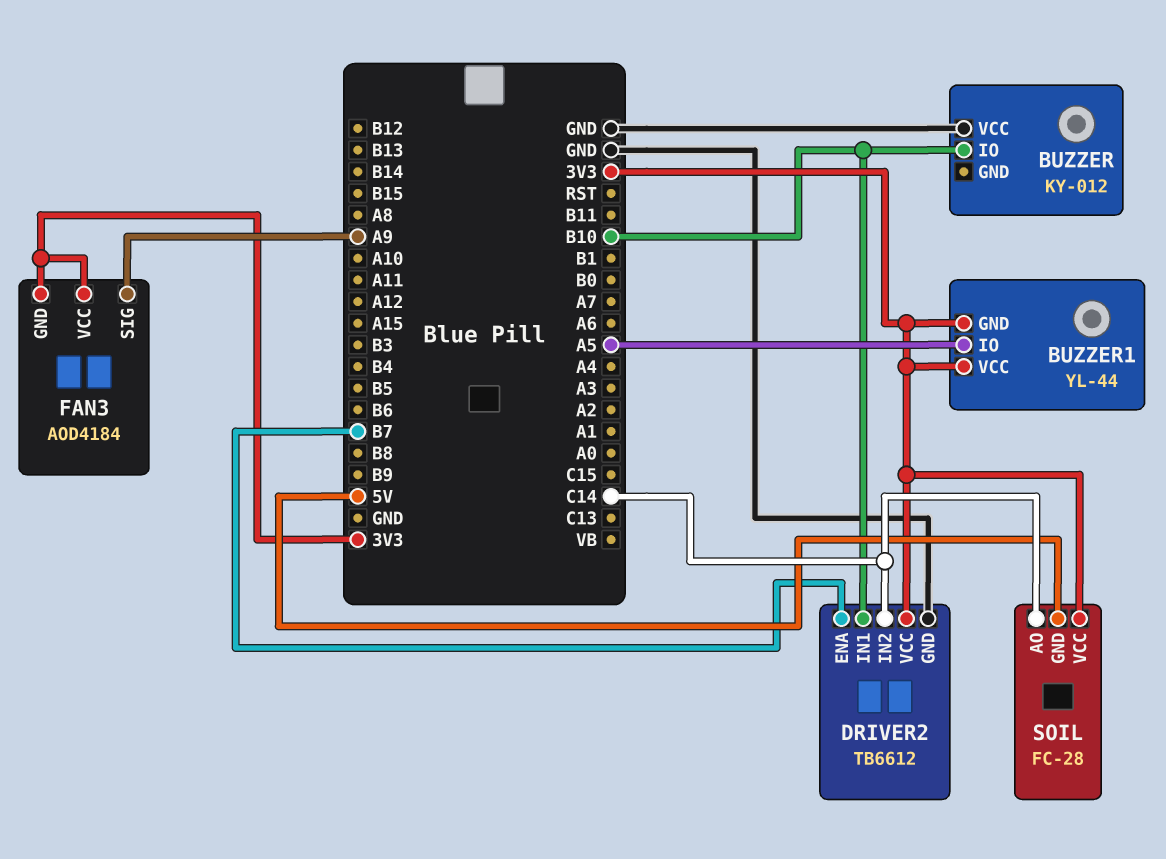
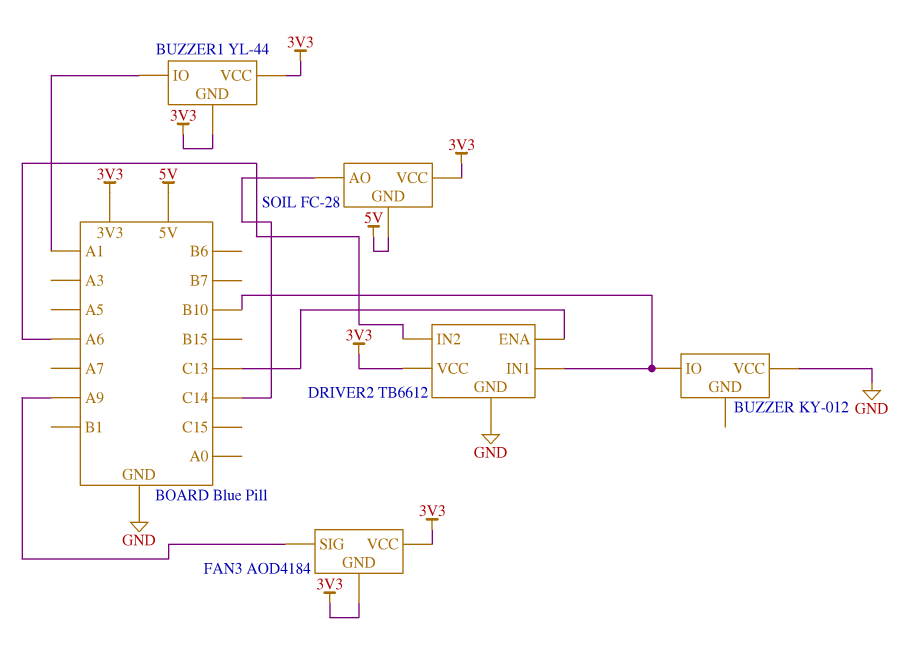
BUZZER1 pin IO: A5 -> A1
DRIVER2 pin ENA: B7 -> C13
DRIVER2 pin IN2: C14 -> A6

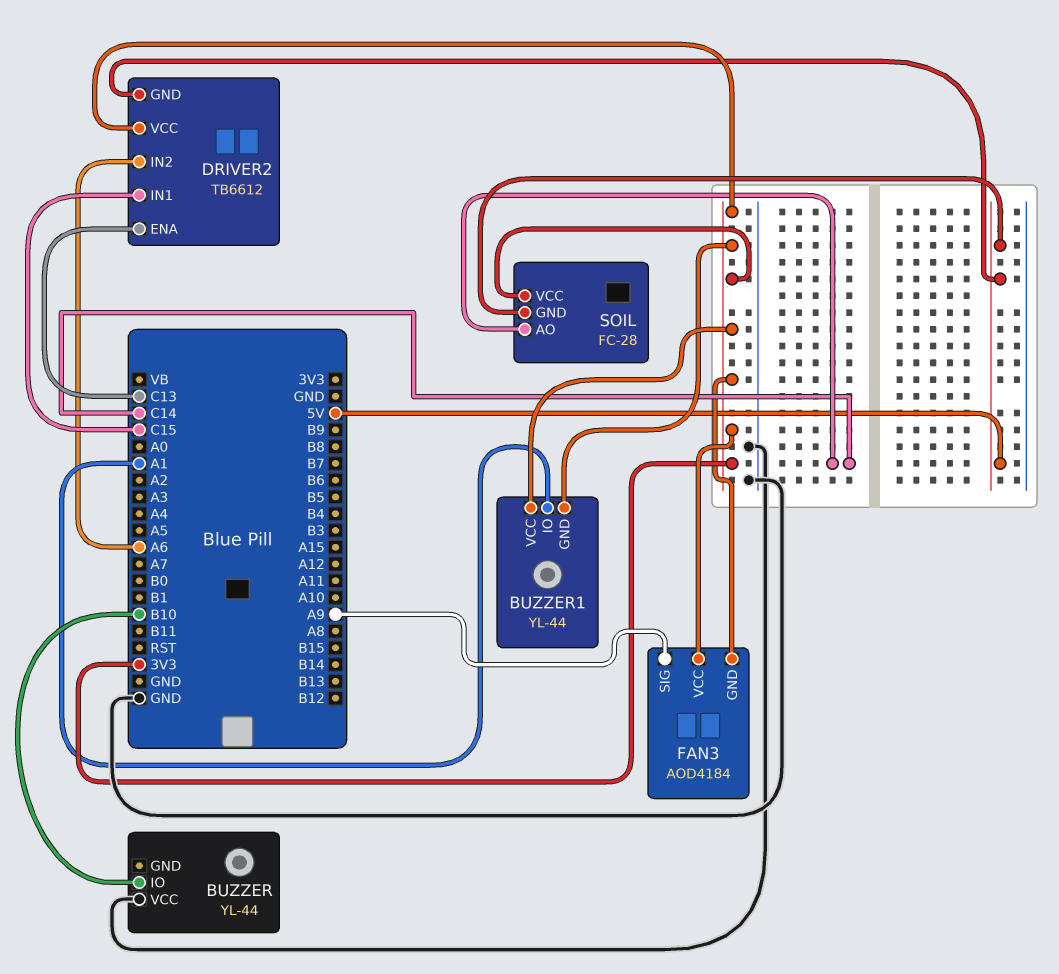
BUZZER: KY-012 -> YL-44
DRIVER2 pin GND: GND -> 5V
DRIVER2 pin IN1: B10 -> C15

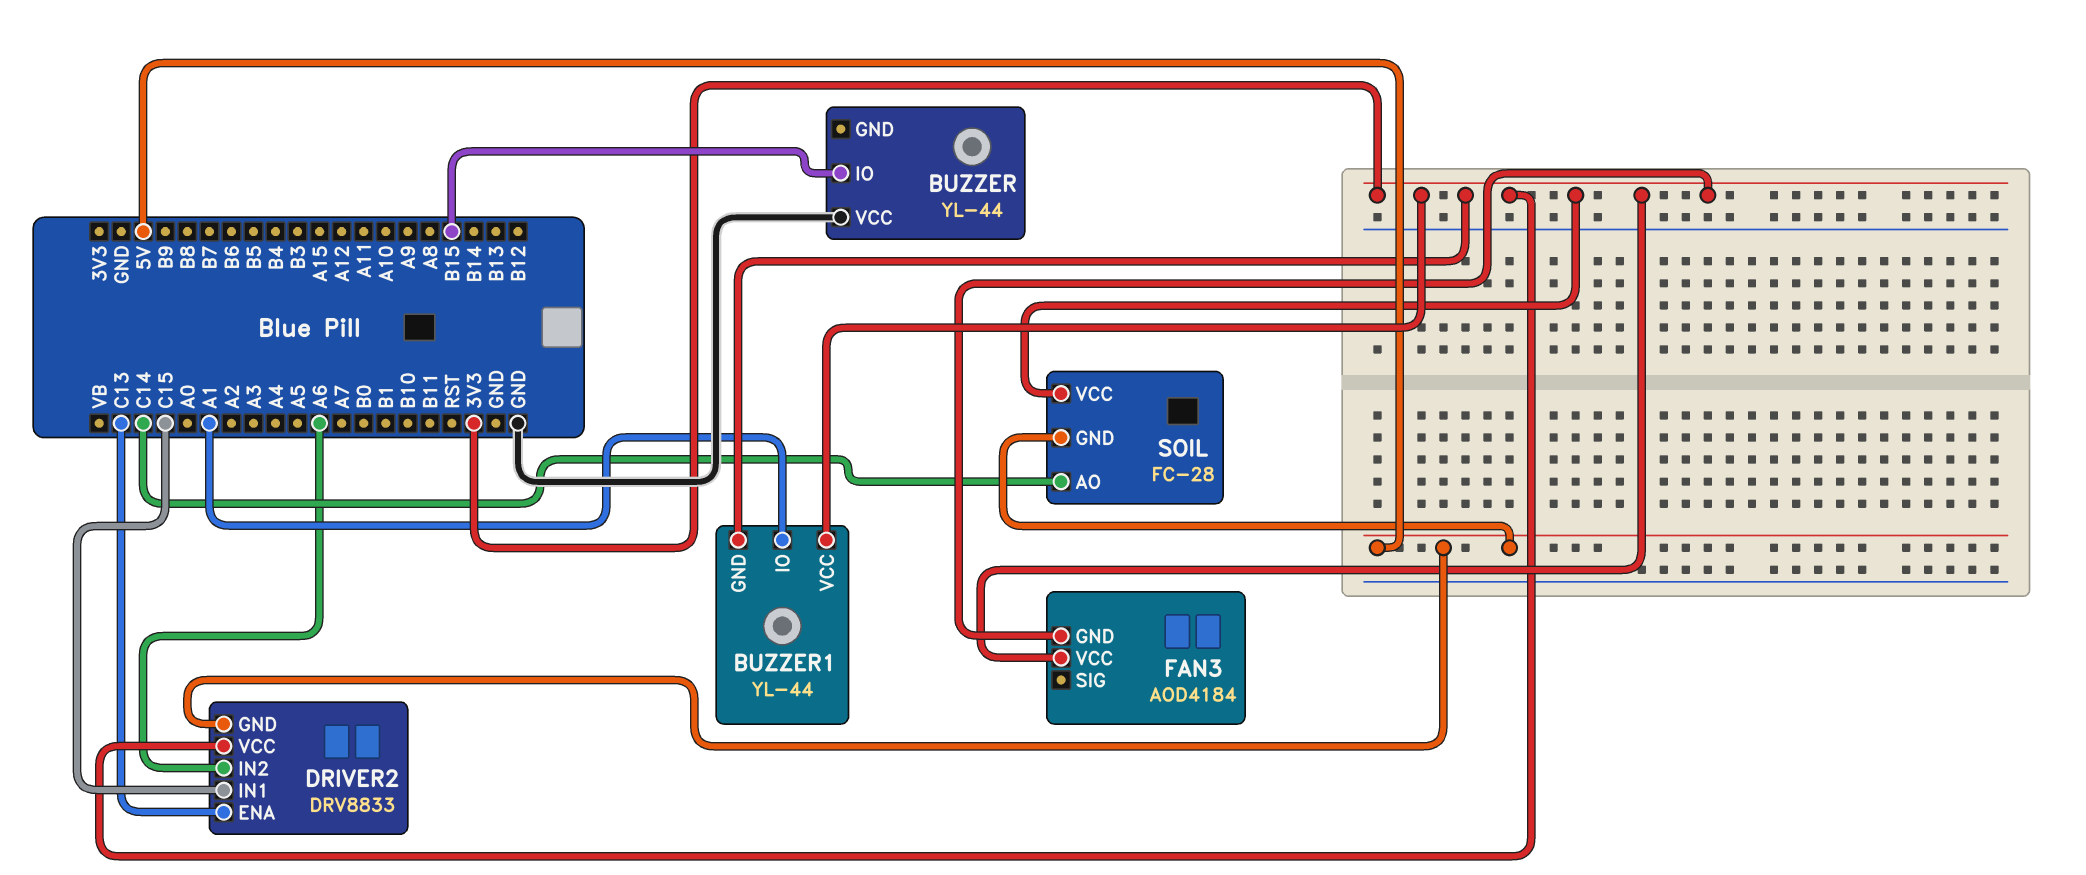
BUZZER pin IO: B10 -> B15
DRIVER2: TB6612 -> DRV8833
FAN3 pin SIG: A9 -> none

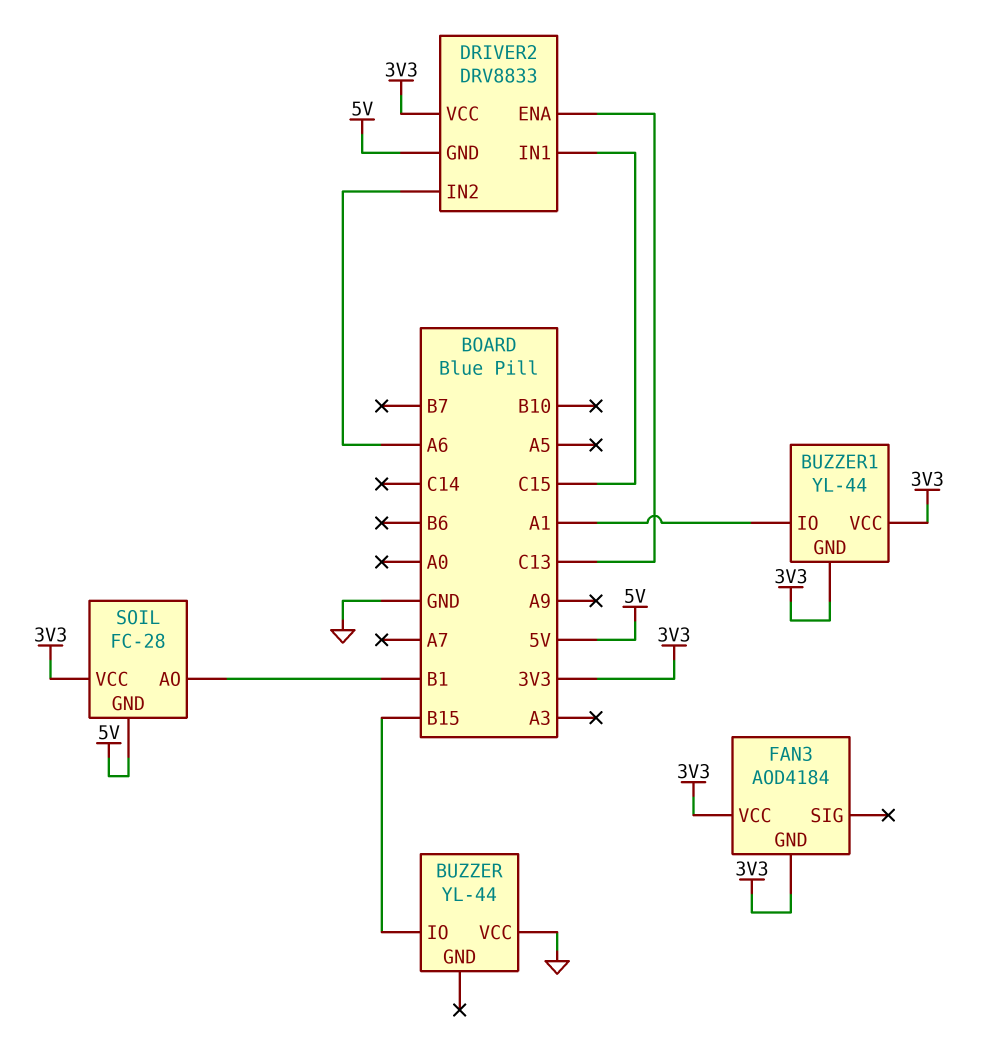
SOIL pin AO: C14 -> B1

